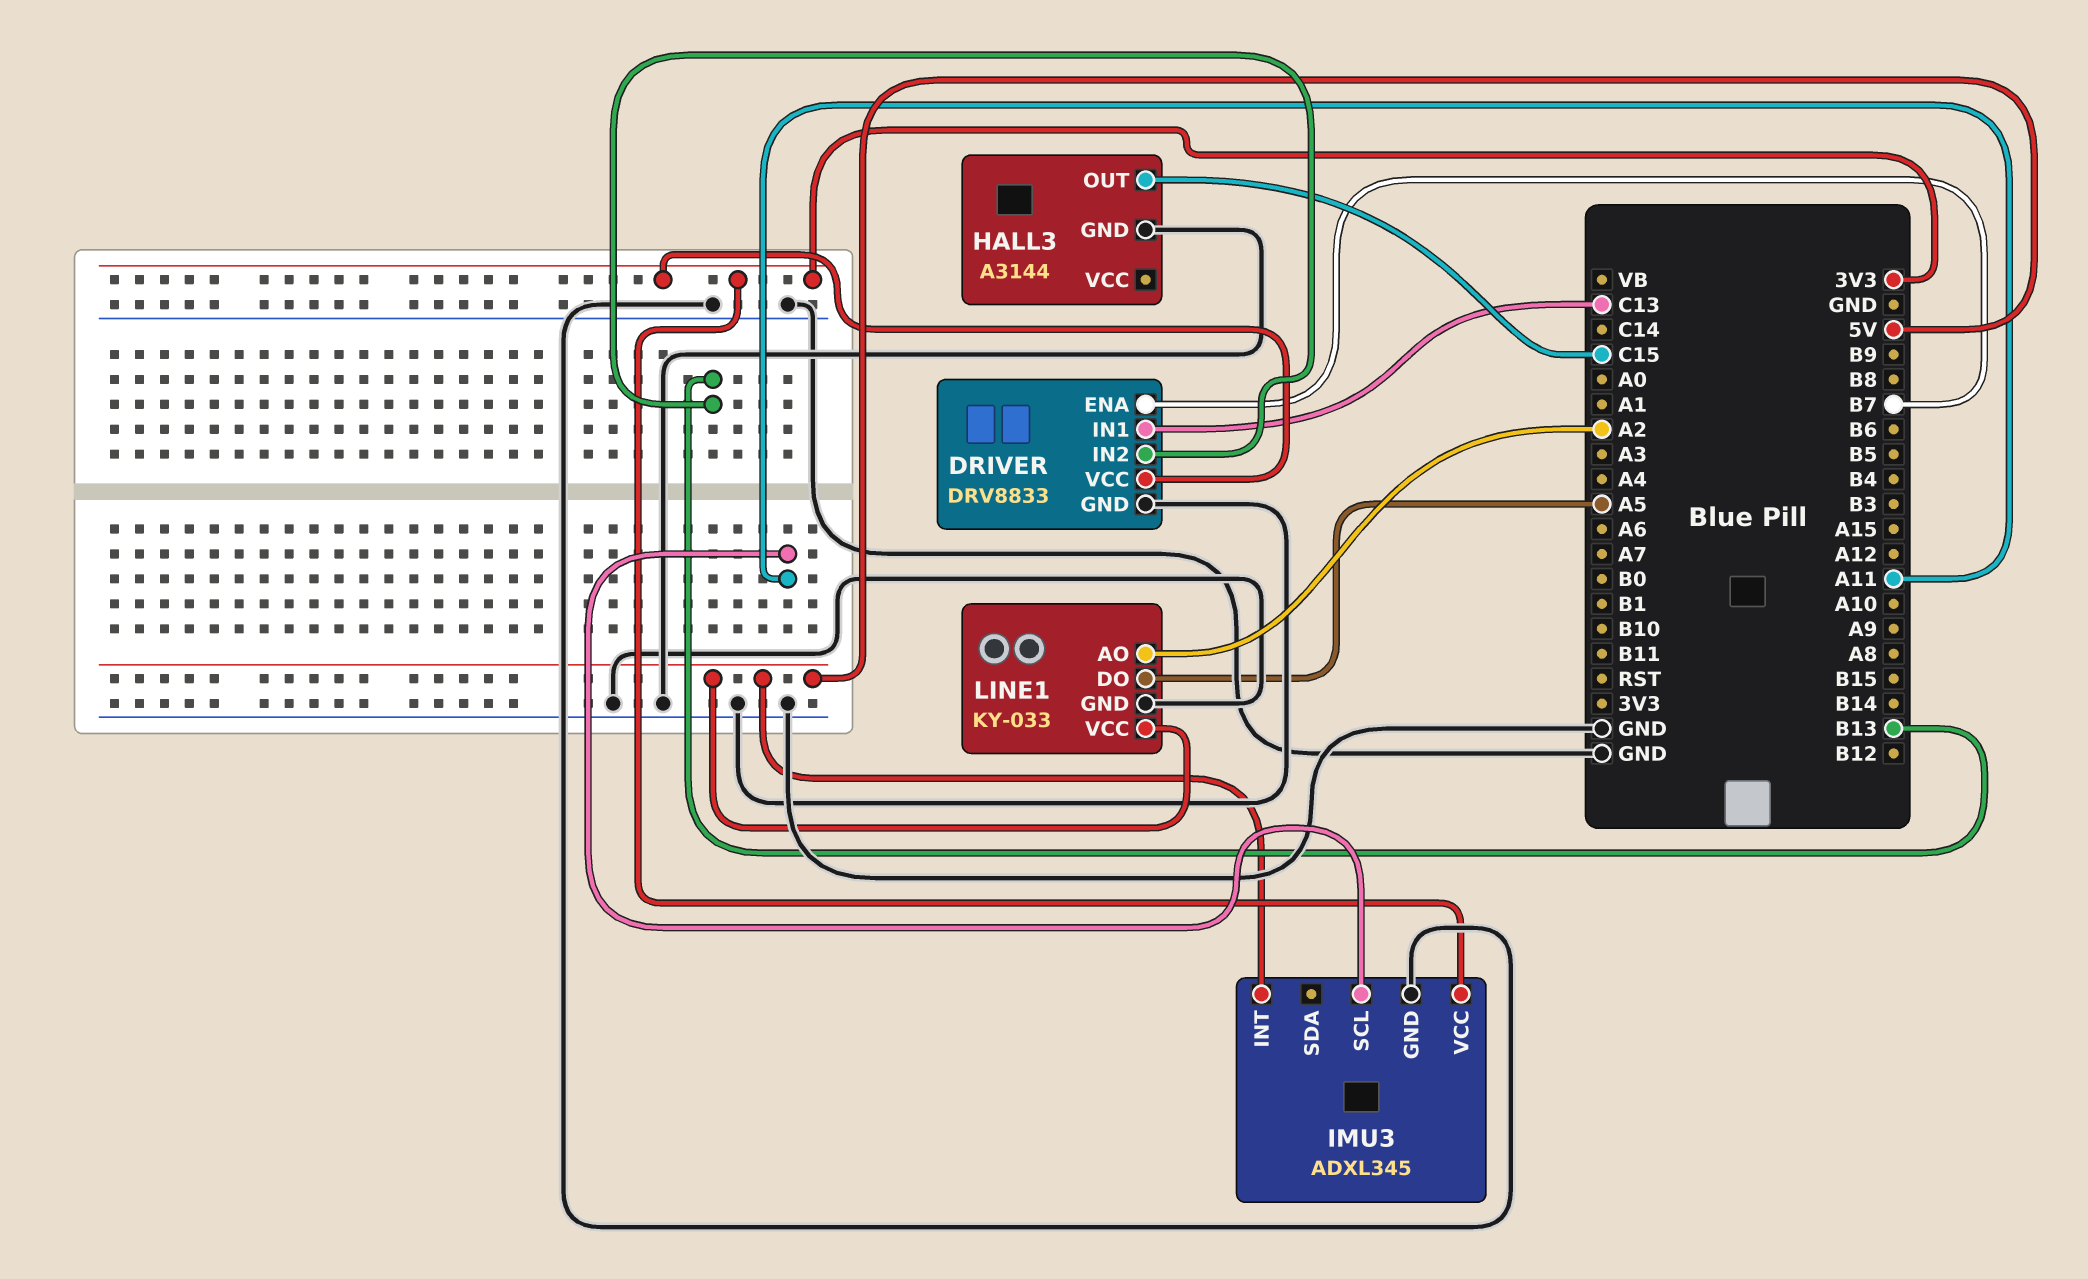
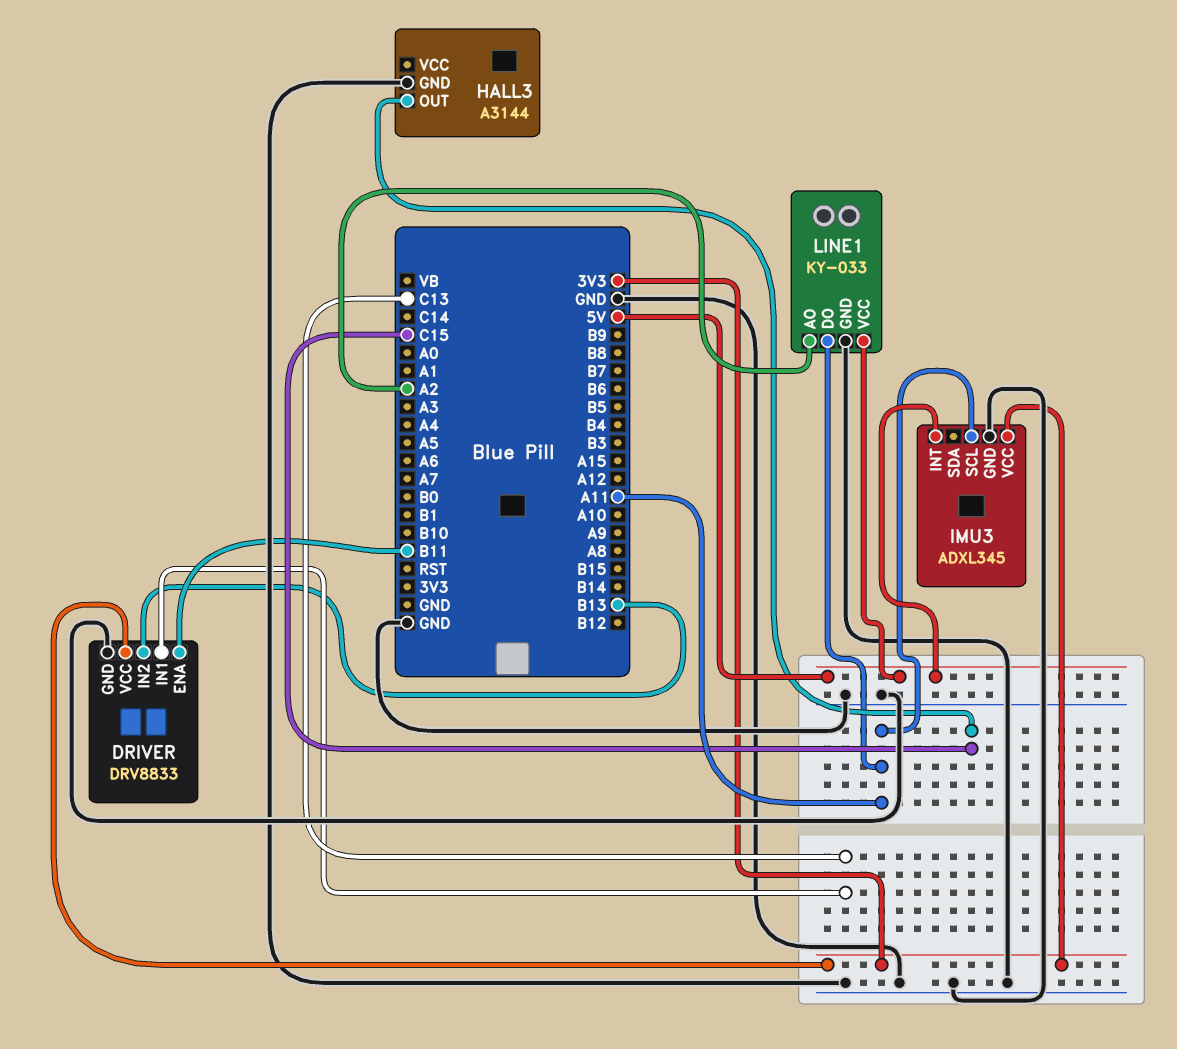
DRIVER pin ENA: B7 -> B11
LINE1 pin DO: A5 -> A11

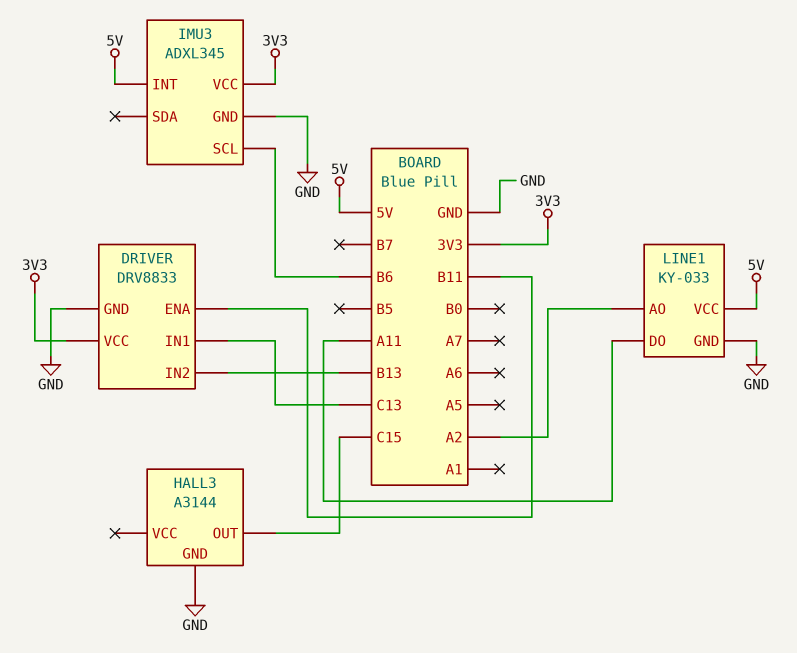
IMU3 pin SCL: A11 -> B6

